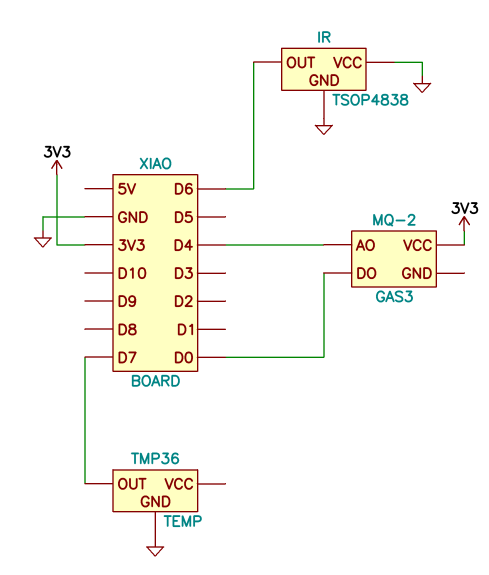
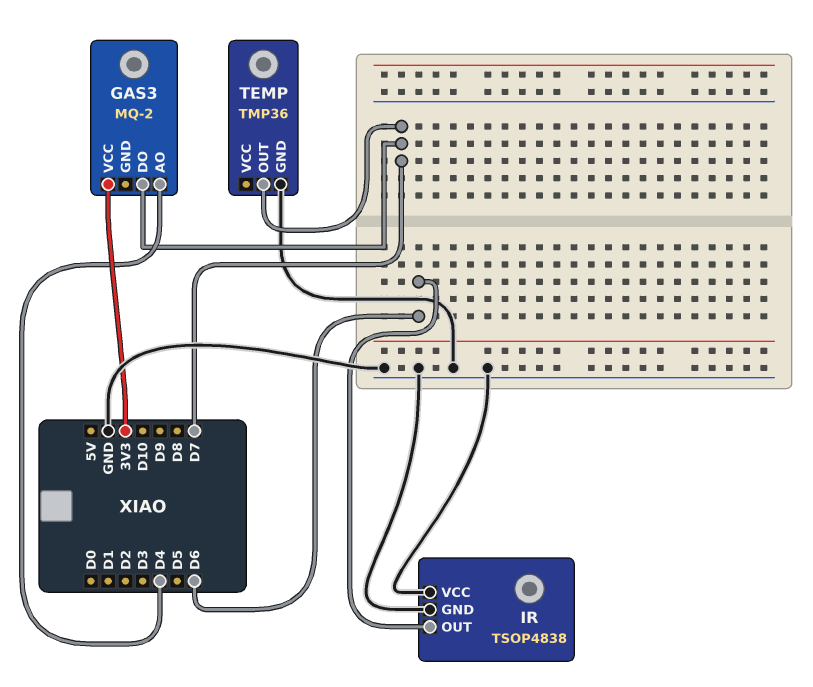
GAS3 pin DO: D0 -> D7

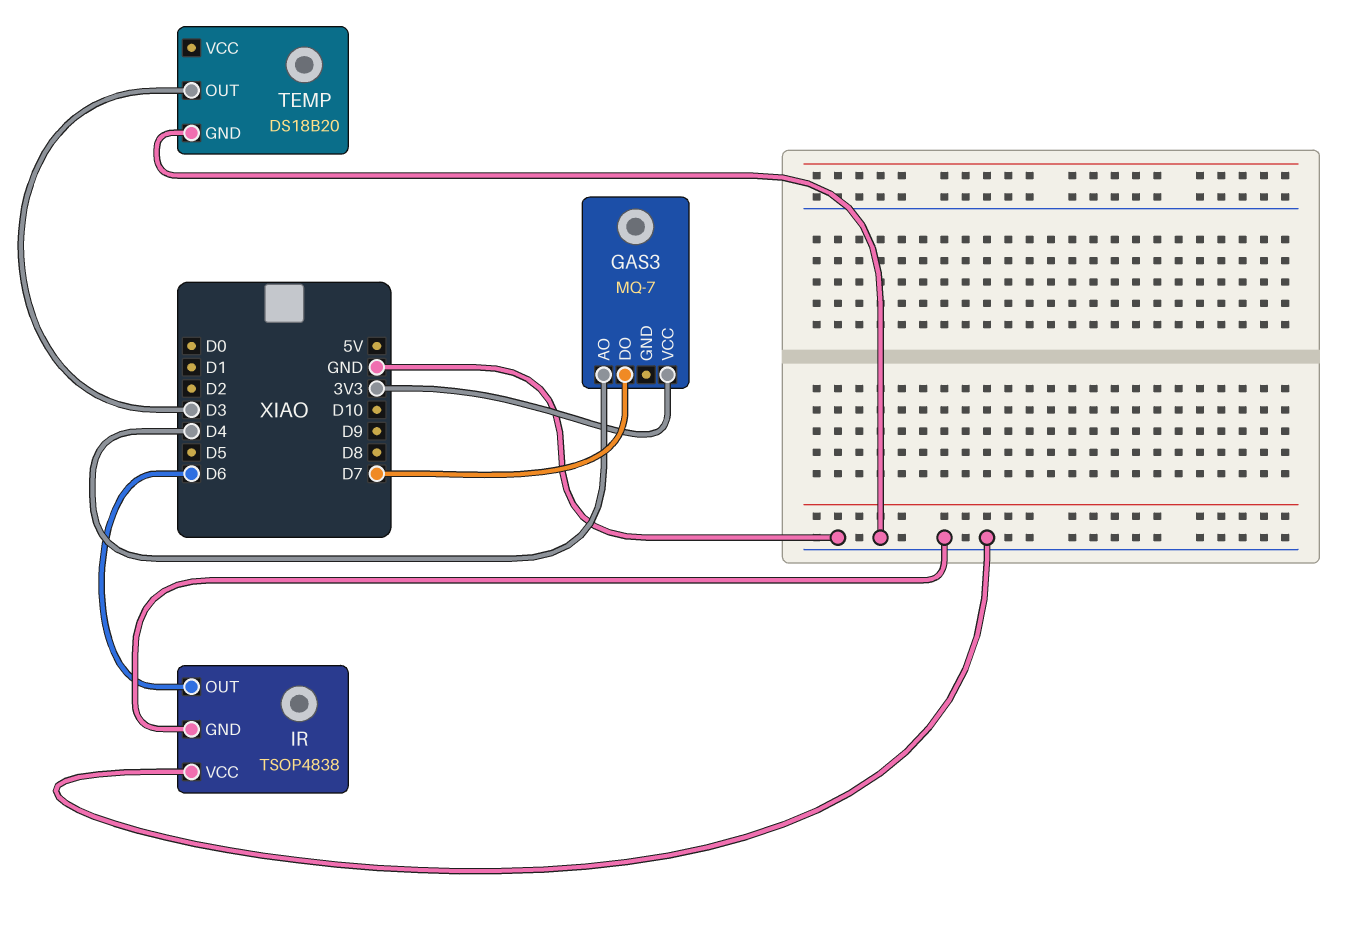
GAS3: MQ-2 -> MQ-7
TEMP: TMP36 -> DS18B20
TEMP pin OUT: D7 -> D3

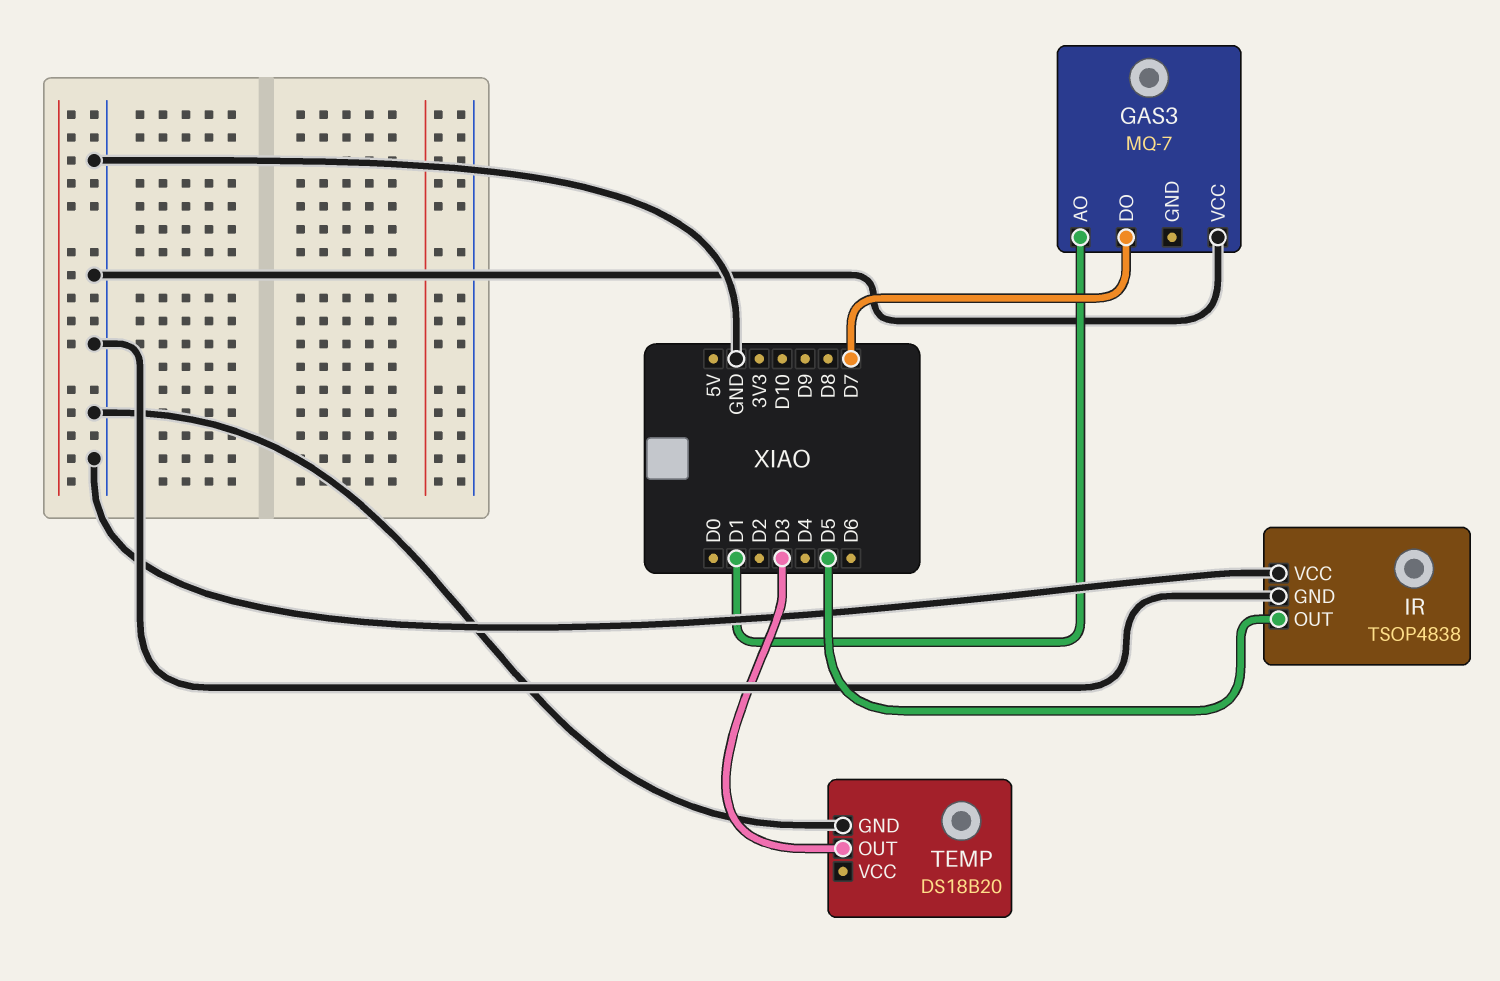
GAS3 pin AO: D4 -> D1
GAS3 pin VCC: 3V3 -> GND
IR pin OUT: D6 -> D5

